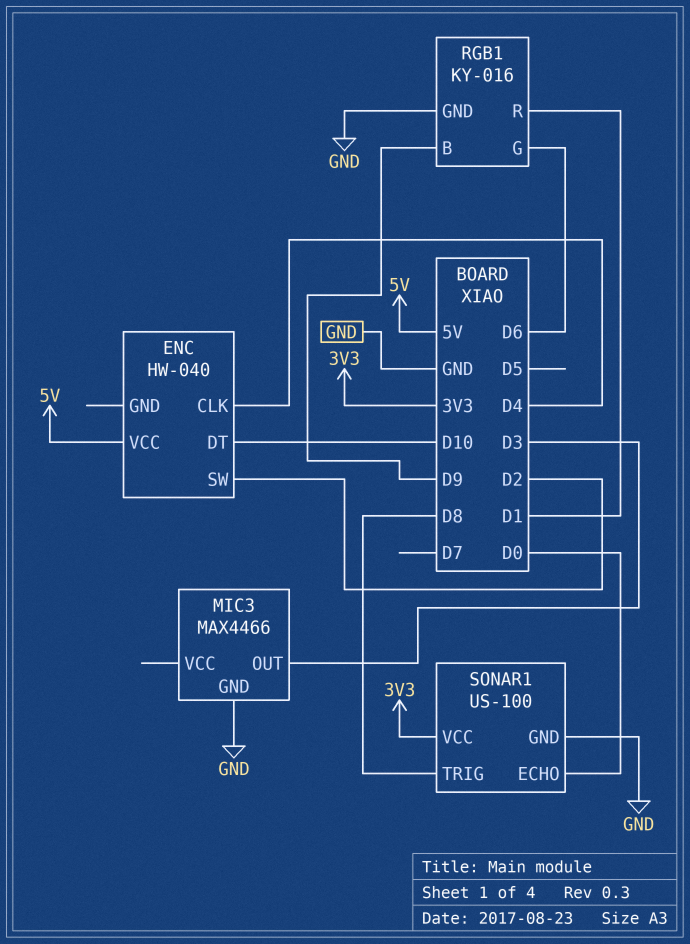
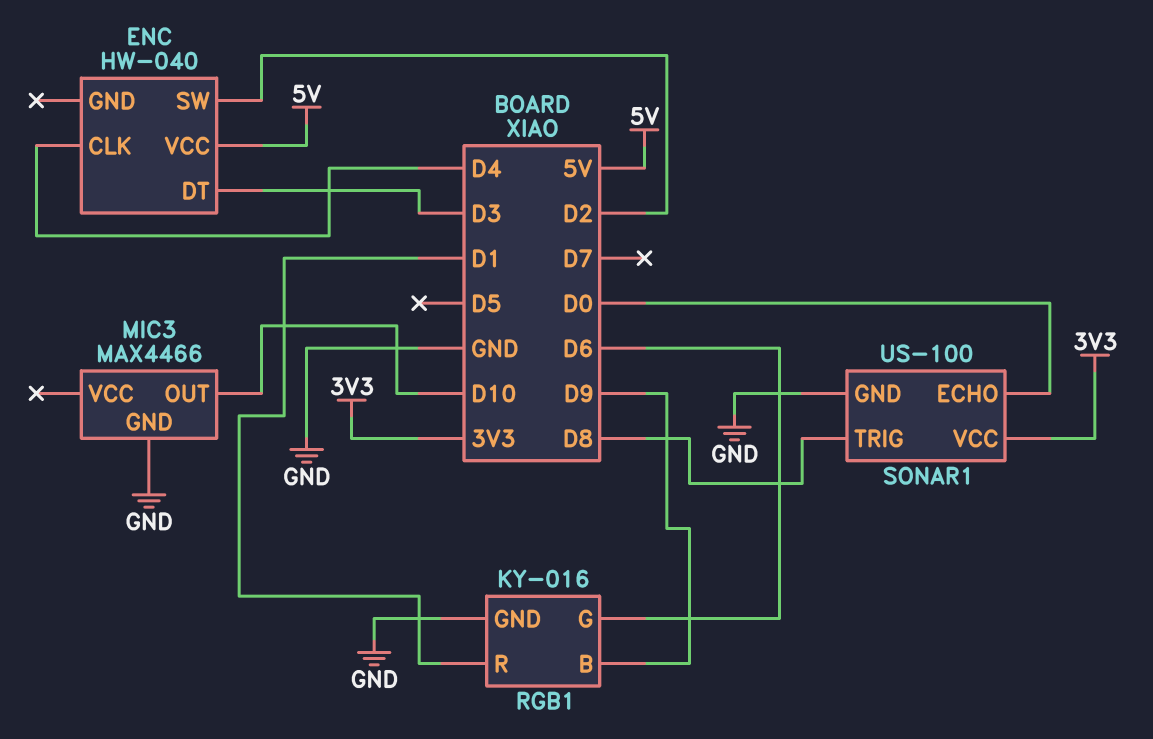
ENC pin DT: D10 -> D3
MIC3 pin OUT: D3 -> D10

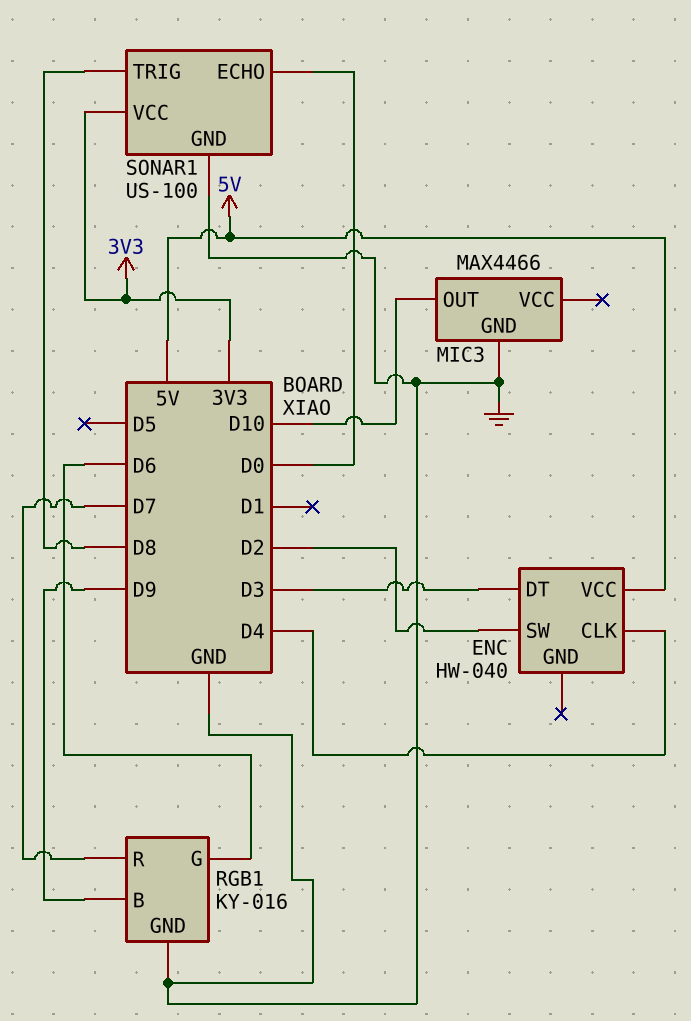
RGB1 pin R: D1 -> D7

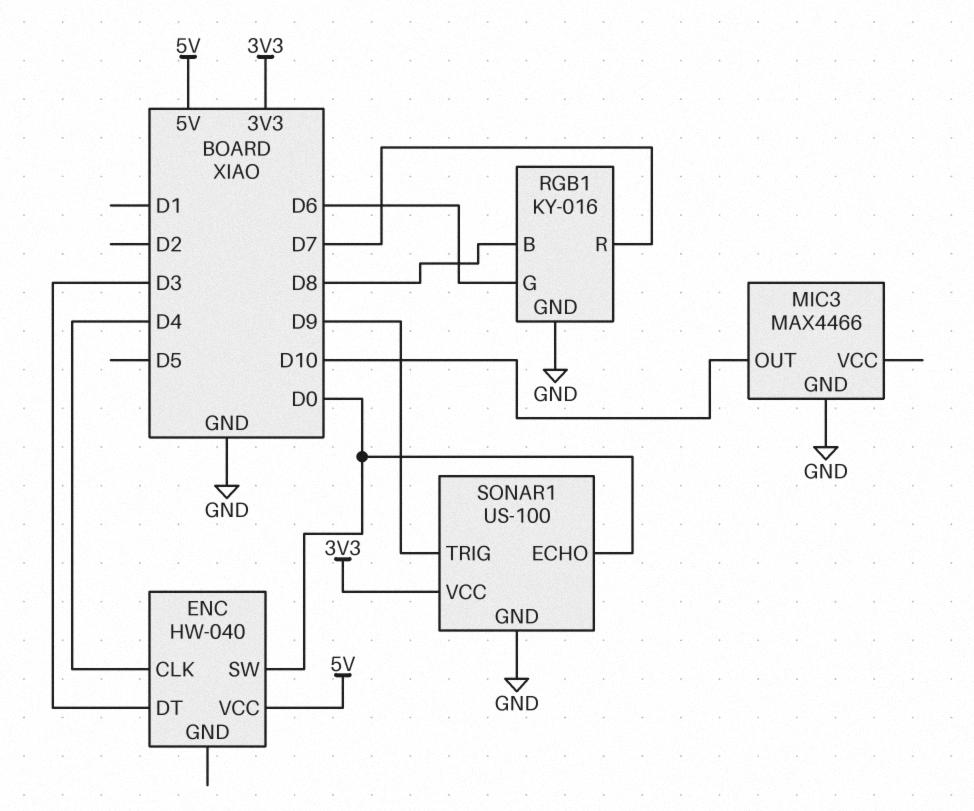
ENC pin SW: D2 -> D0
RGB1 pin B: D9 -> D8
SONAR1 pin TRIG: D8 -> D9

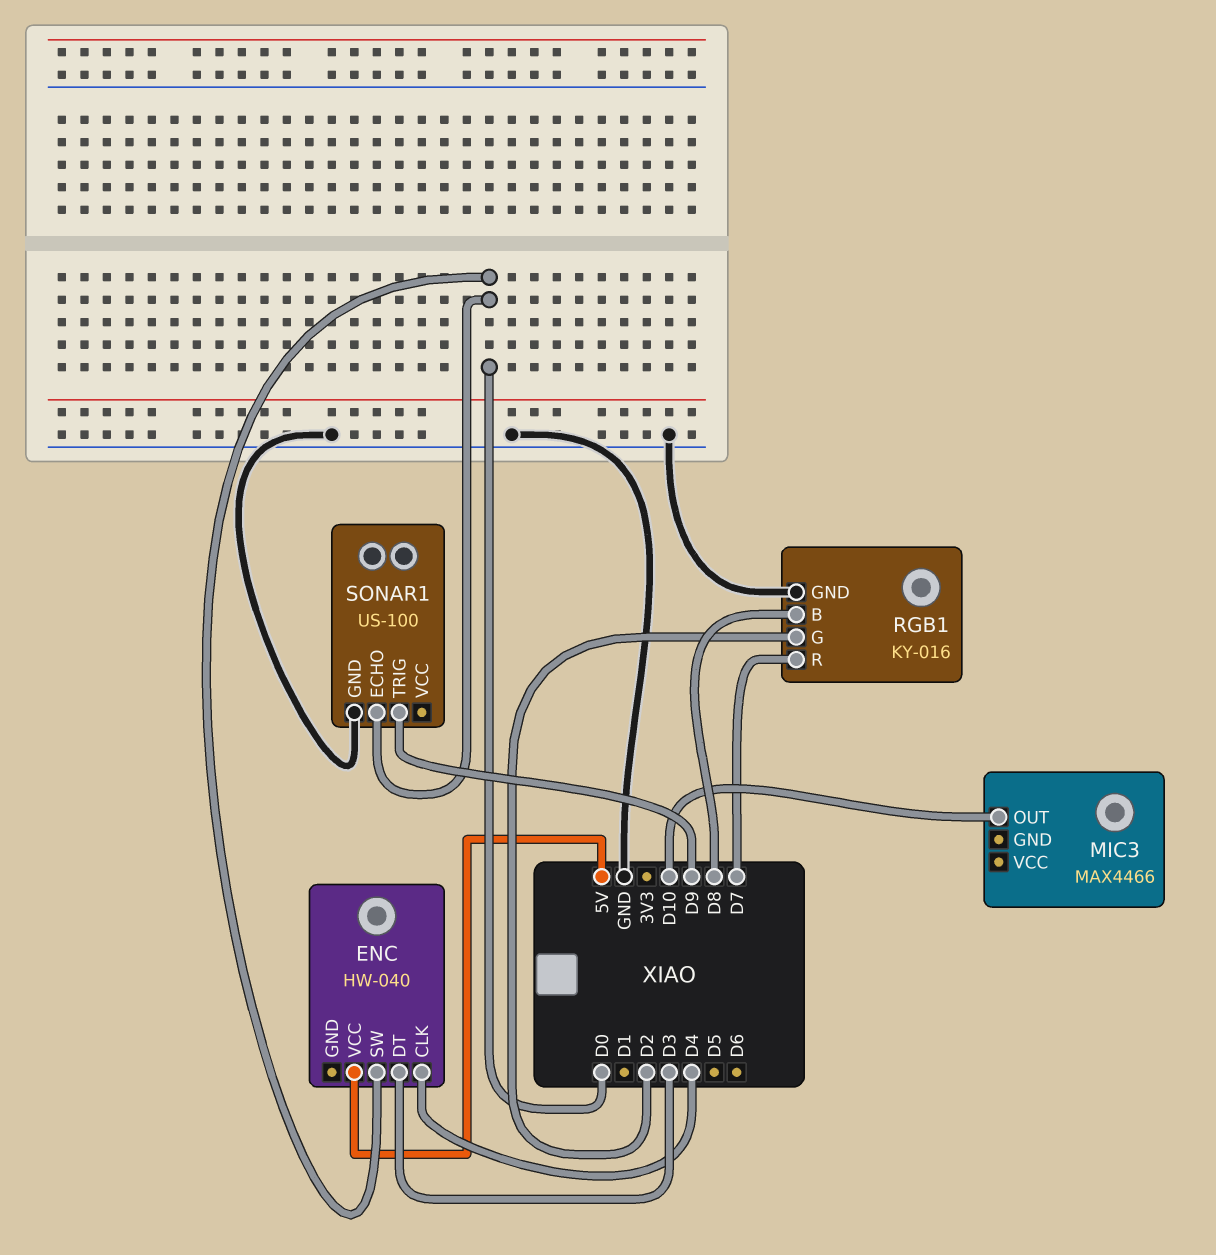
MIC3 pin GND: GND -> none
RGB1 pin G: D6 -> D2
SONAR1 pin VCC: 3V3 -> none

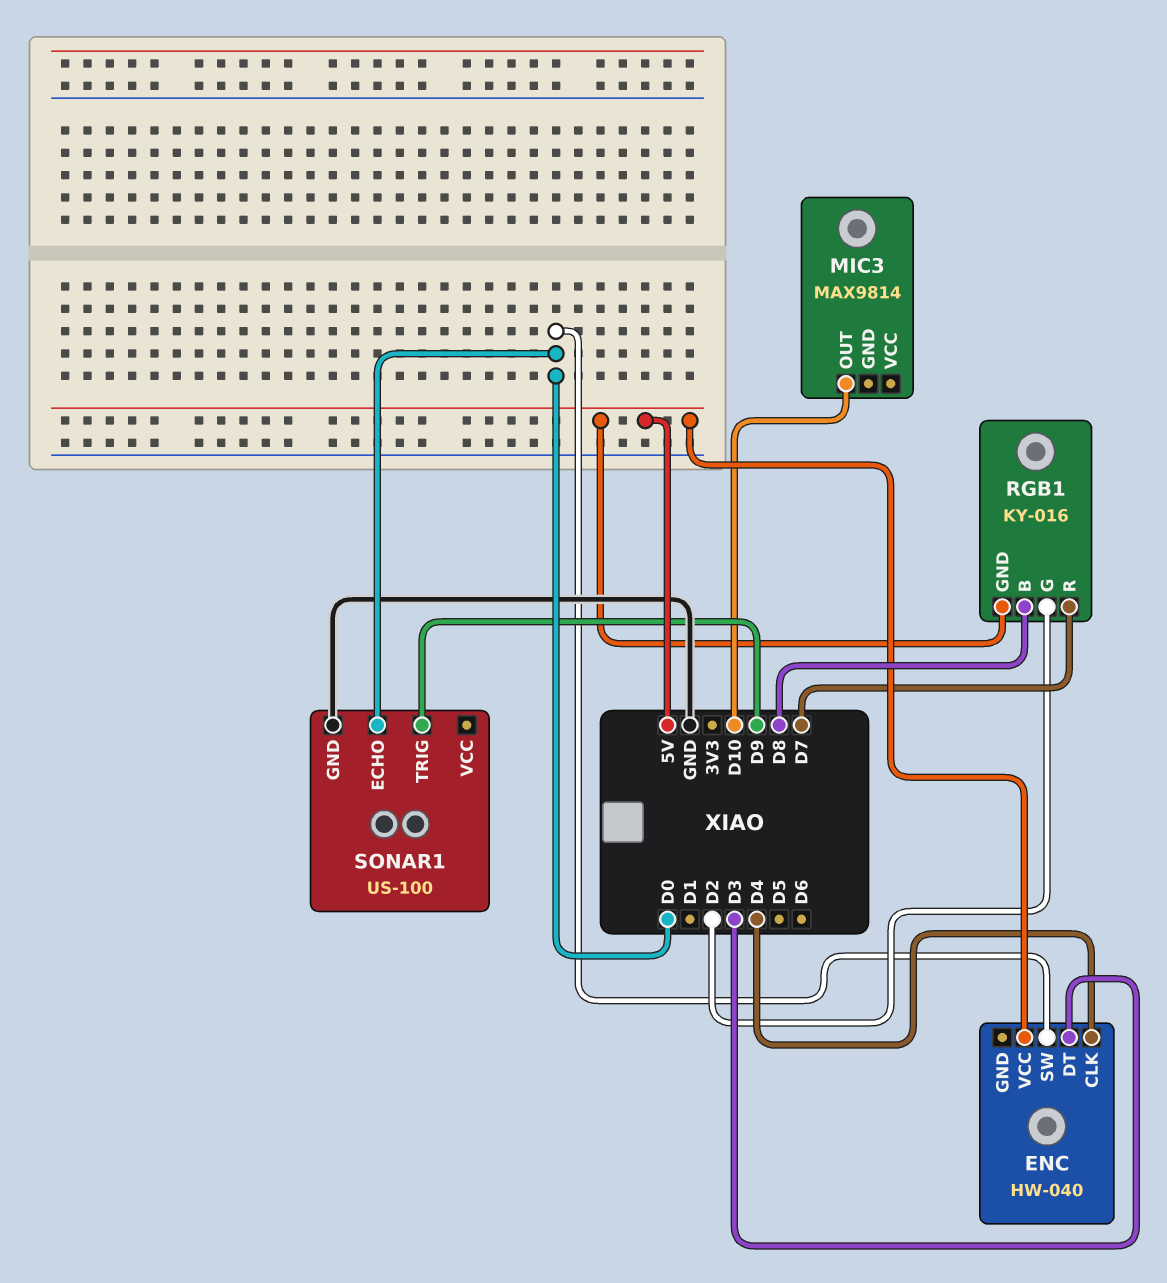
MIC3: MAX4466 -> MAX9814
RGB1 pin GND: GND -> 5V

